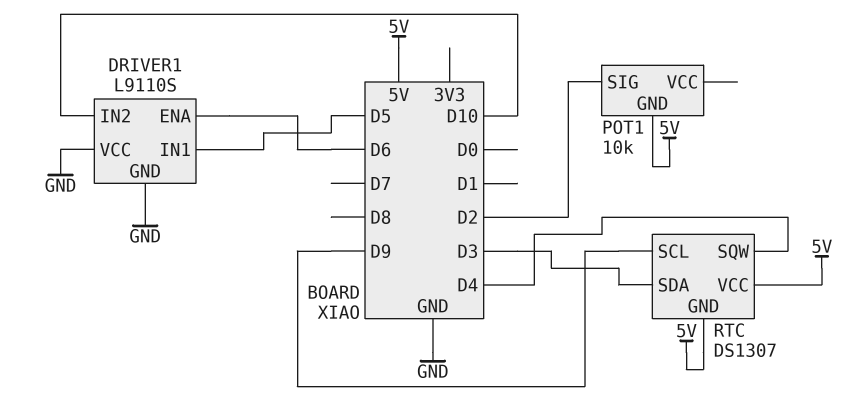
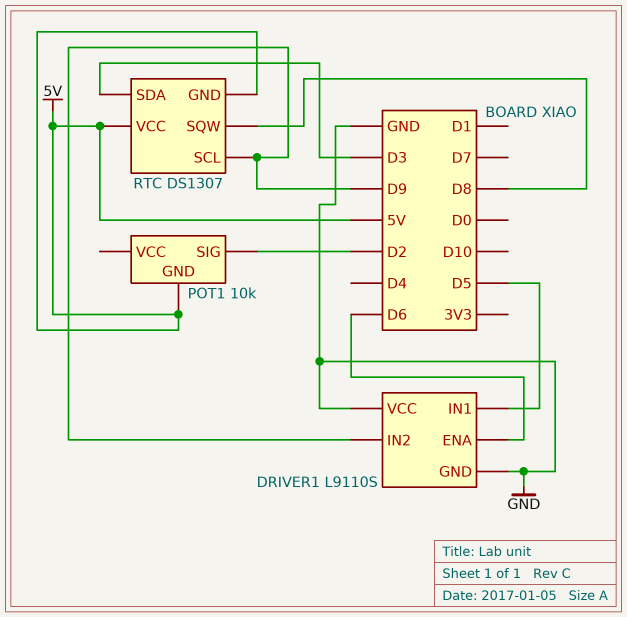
DRIVER1 pin IN2: D10 -> D9
RTC pin SQW: D4 -> D8

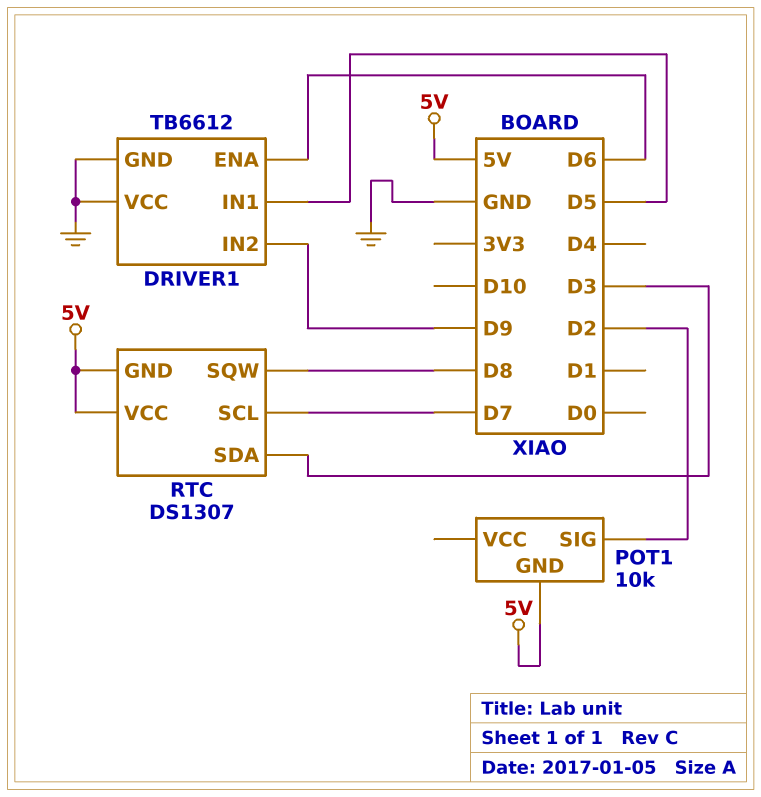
DRIVER1: L9110S -> TB6612
RTC pin SCL: D9 -> D7

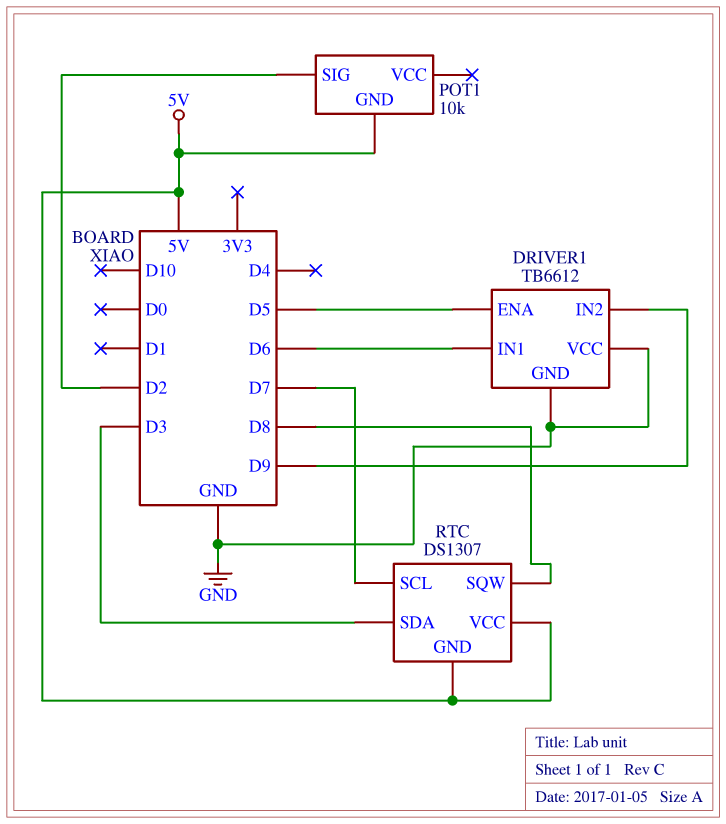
DRIVER1 pin ENA: D6 -> D5
DRIVER1 pin IN1: D5 -> D6

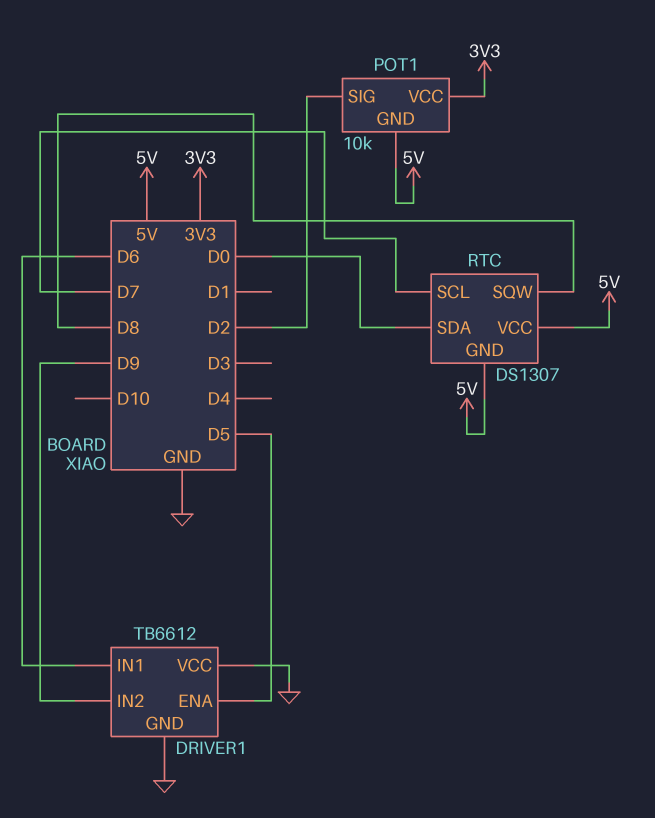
POT1 pin VCC: none -> 3V3
RTC pin SDA: D3 -> D0

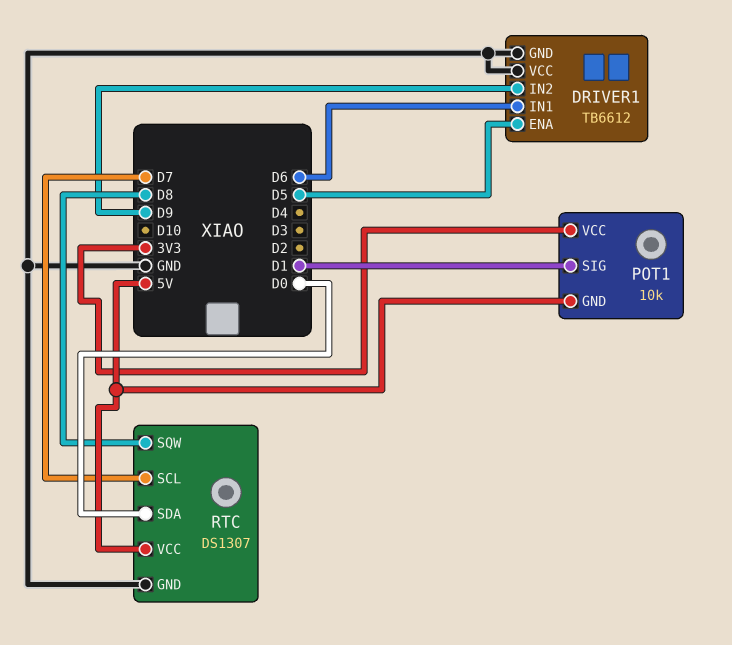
POT1 pin SIG: D2 -> D1
RTC pin GND: 5V -> GND

